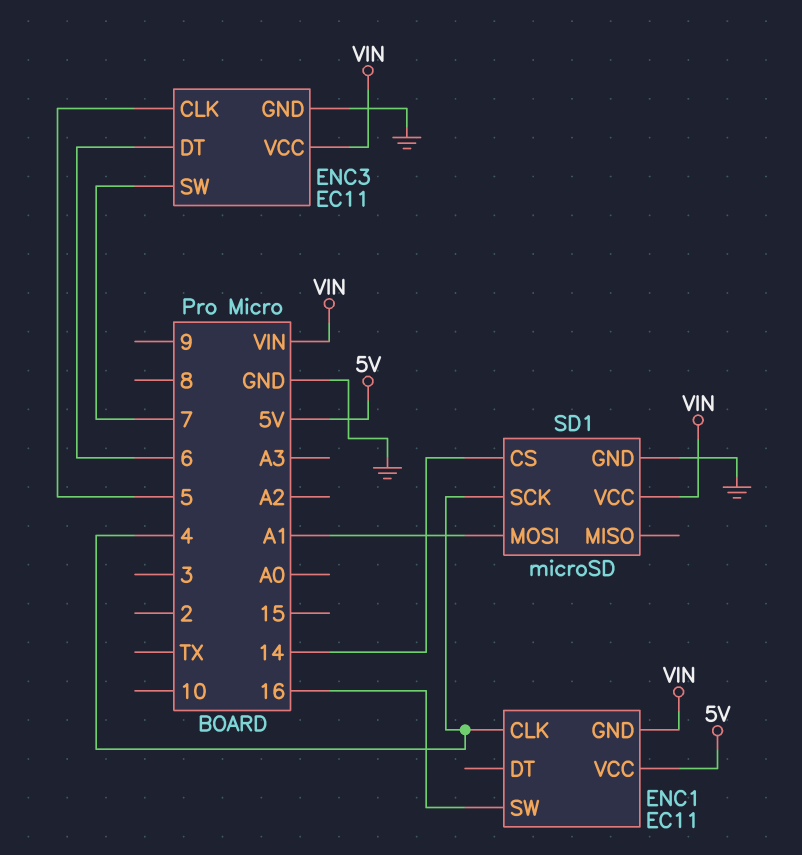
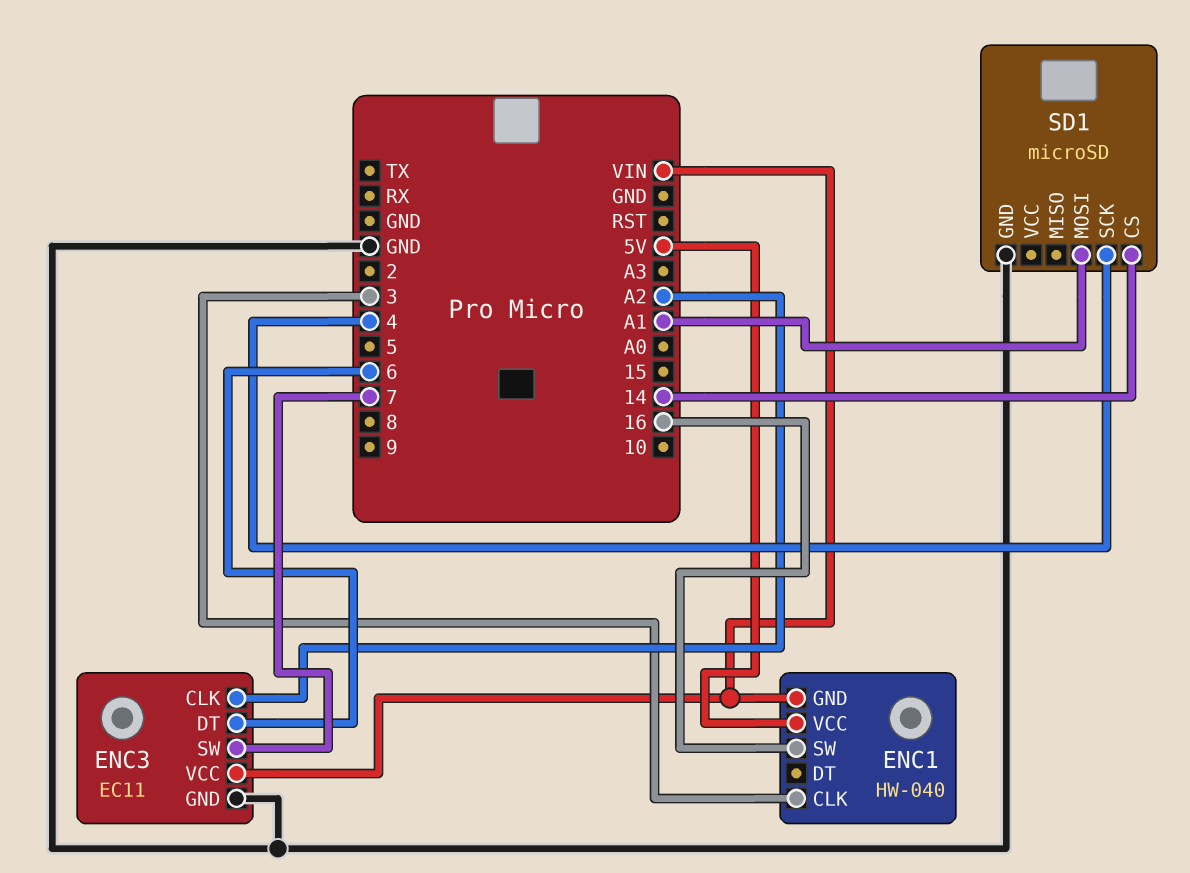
ENC1: EC11 -> HW-040
ENC1 pin CLK: 4 -> 3
ENC3 pin CLK: 5 -> A2
SD1 pin VCC: VIN -> none

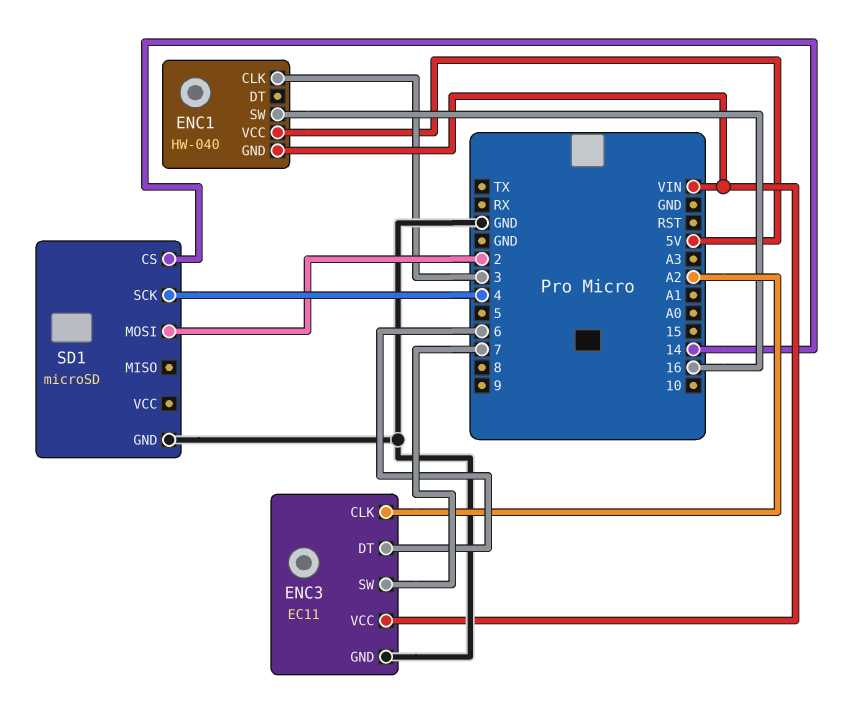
SD1 pin MOSI: A1 -> 2

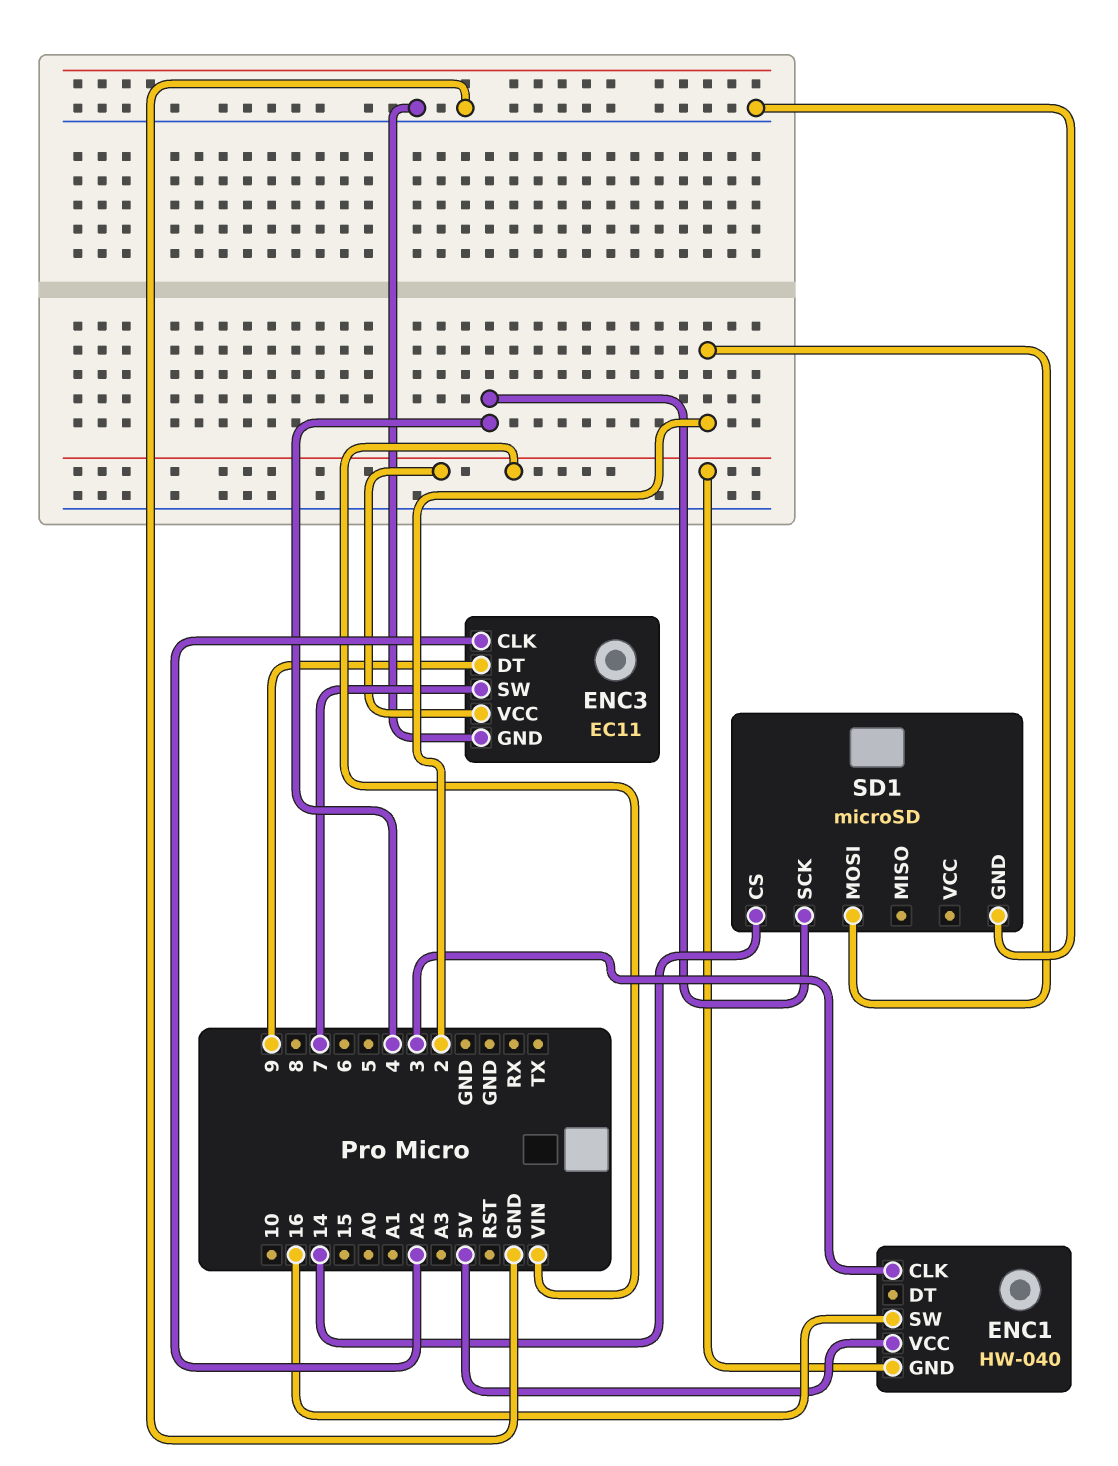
ENC3 pin DT: 6 -> 9

